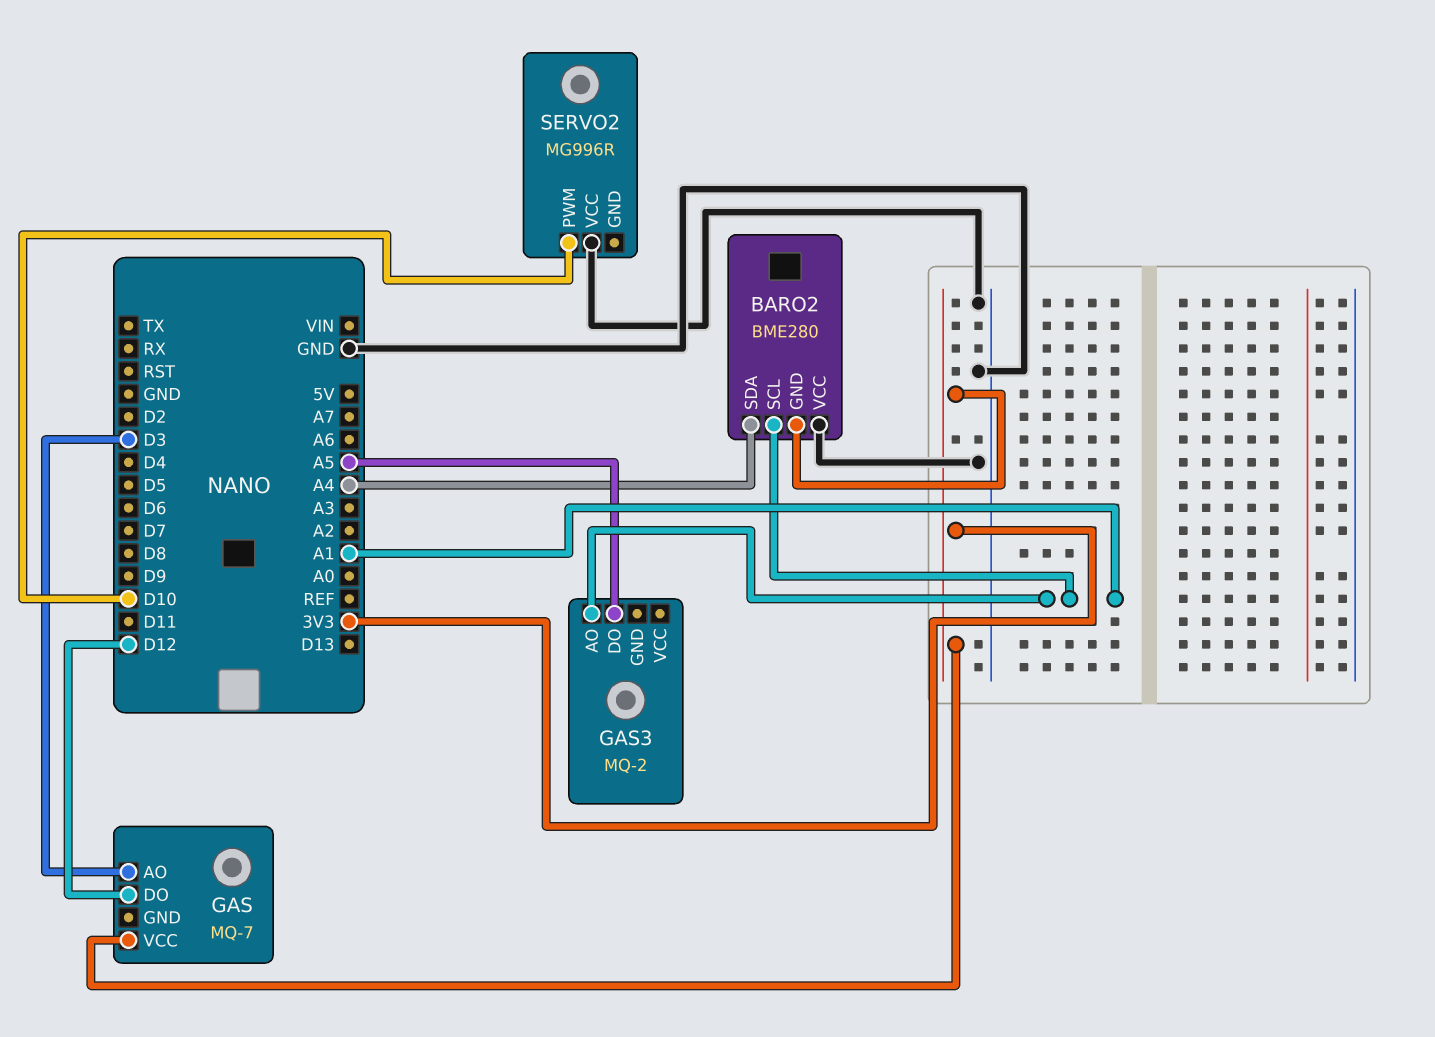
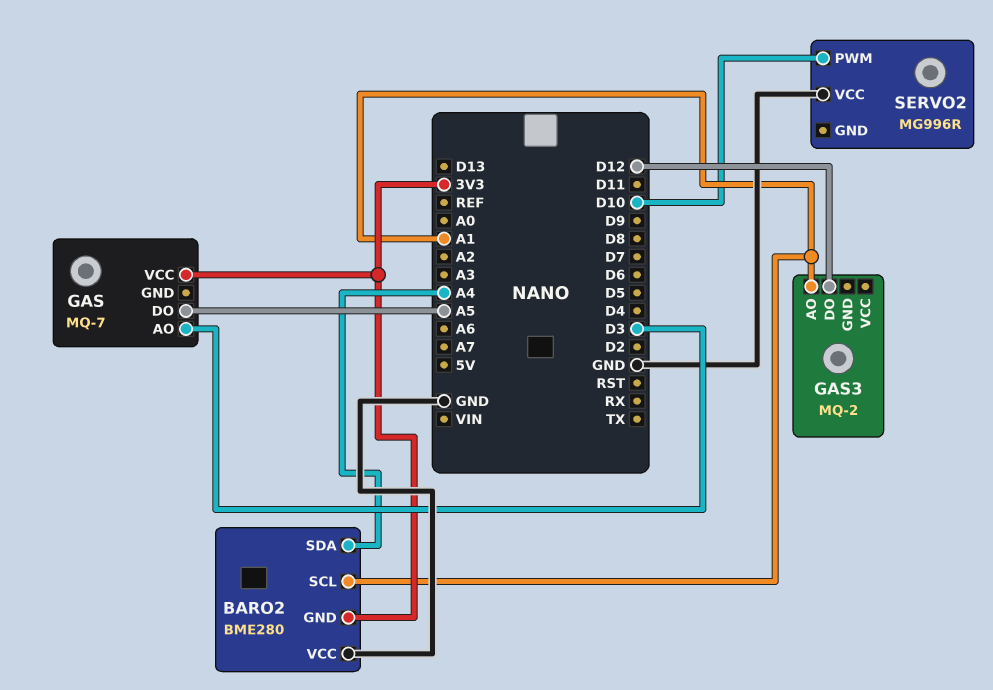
GAS pin DO: D12 -> A5
GAS3 pin DO: A5 -> D12

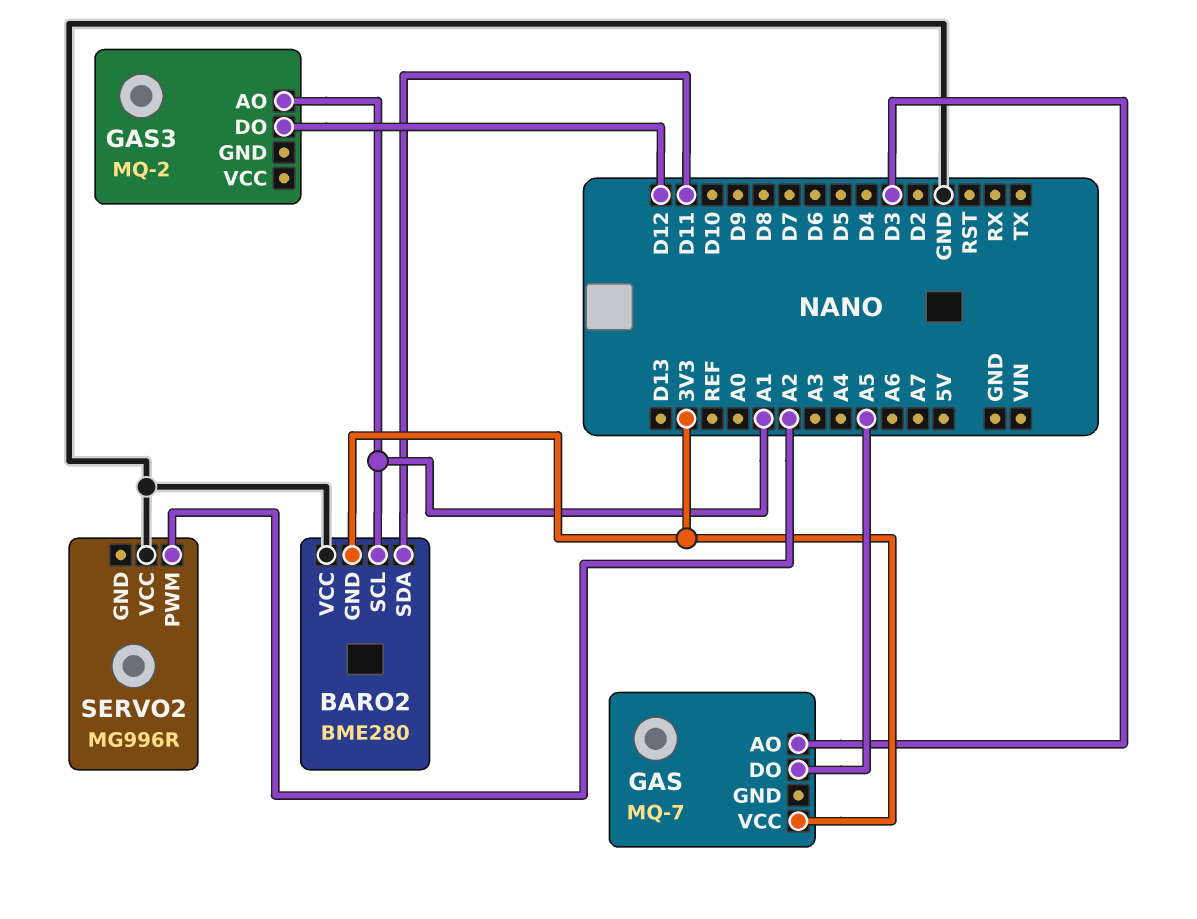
BARO2 pin SDA: A4 -> D11
SERVO2 pin PWM: D10 -> A2

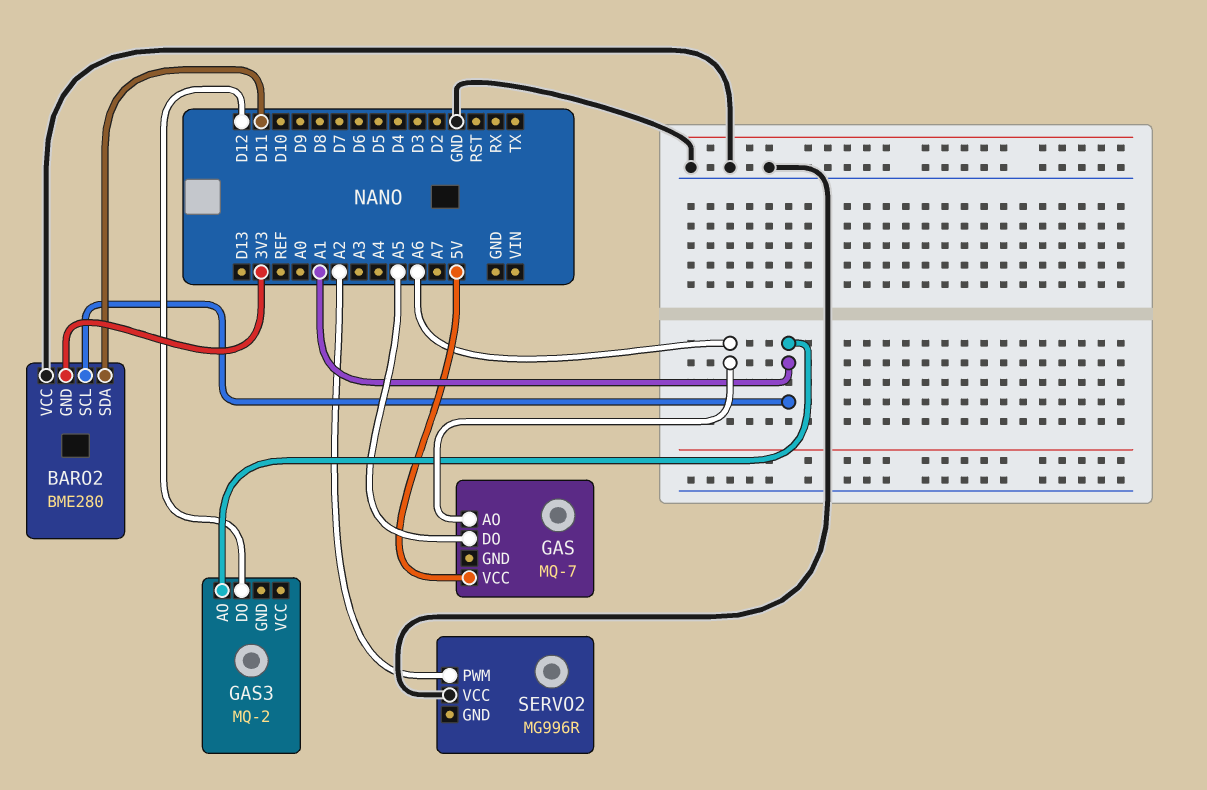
GAS pin AO: D3 -> A6
GAS pin VCC: 3V3 -> 5V

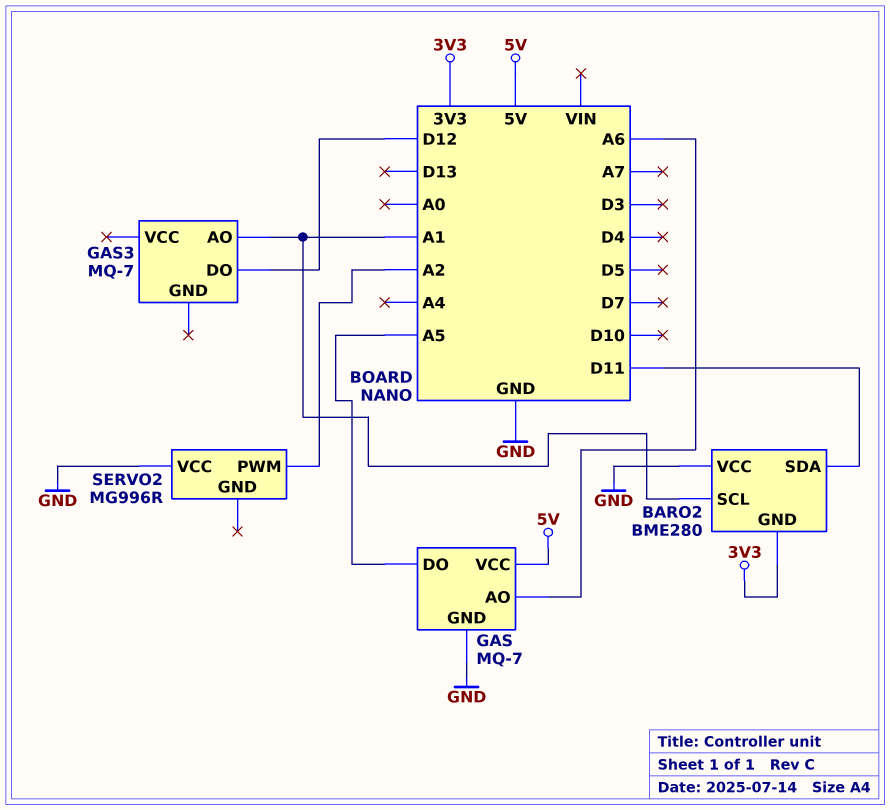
GAS pin GND: none -> GND
GAS3: MQ-2 -> MQ-7

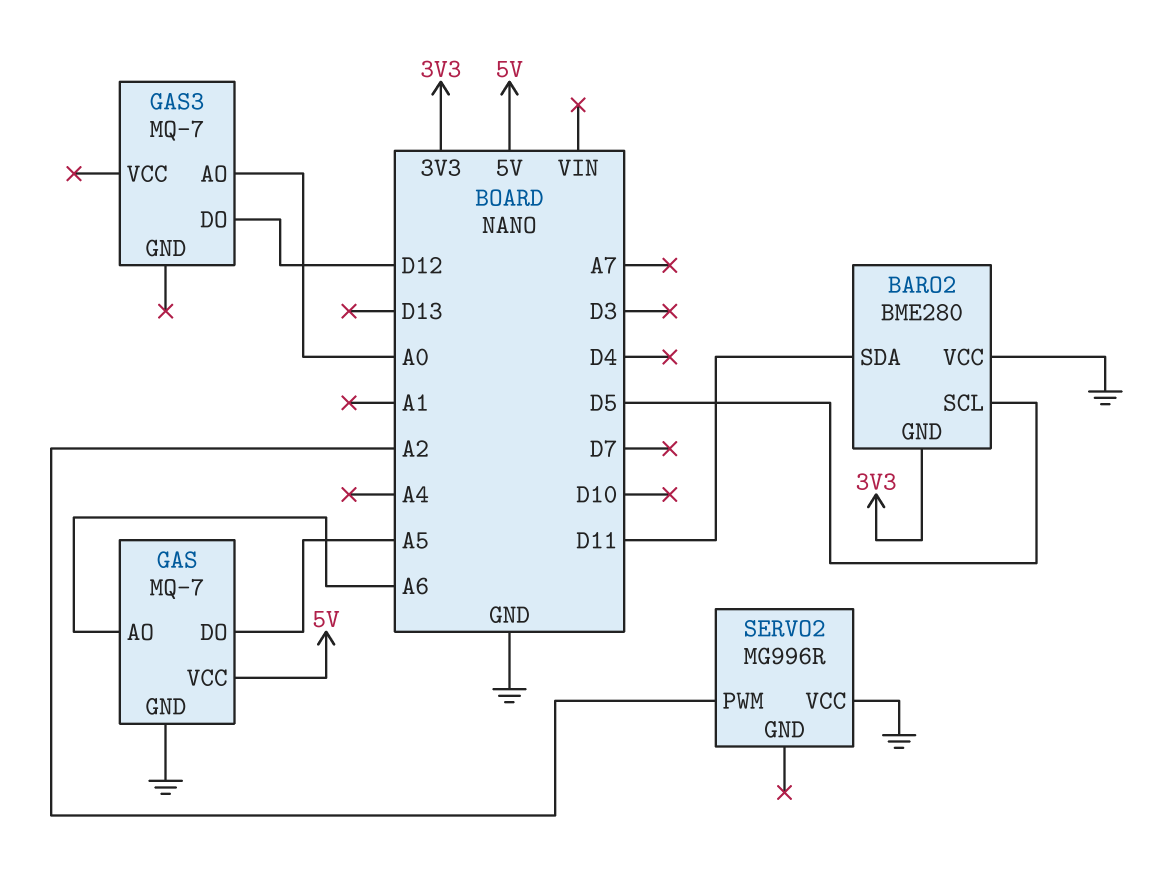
BARO2 pin SCL: A1 -> D5
GAS3 pin AO: A1 -> A0

